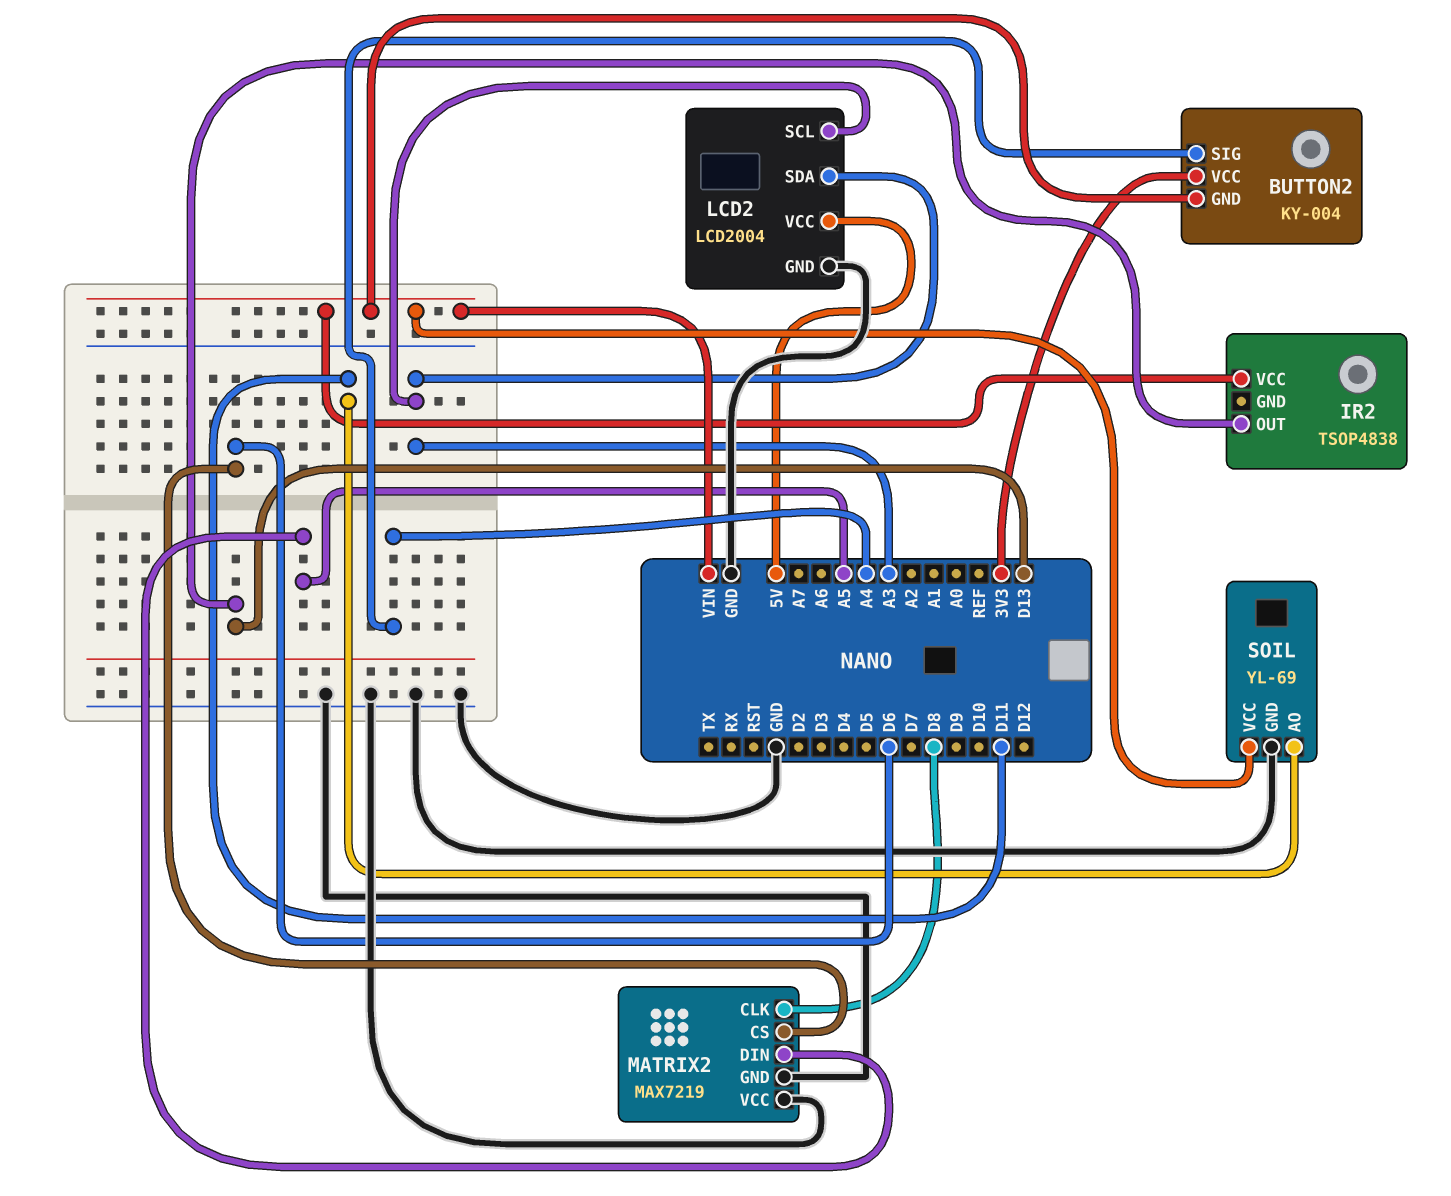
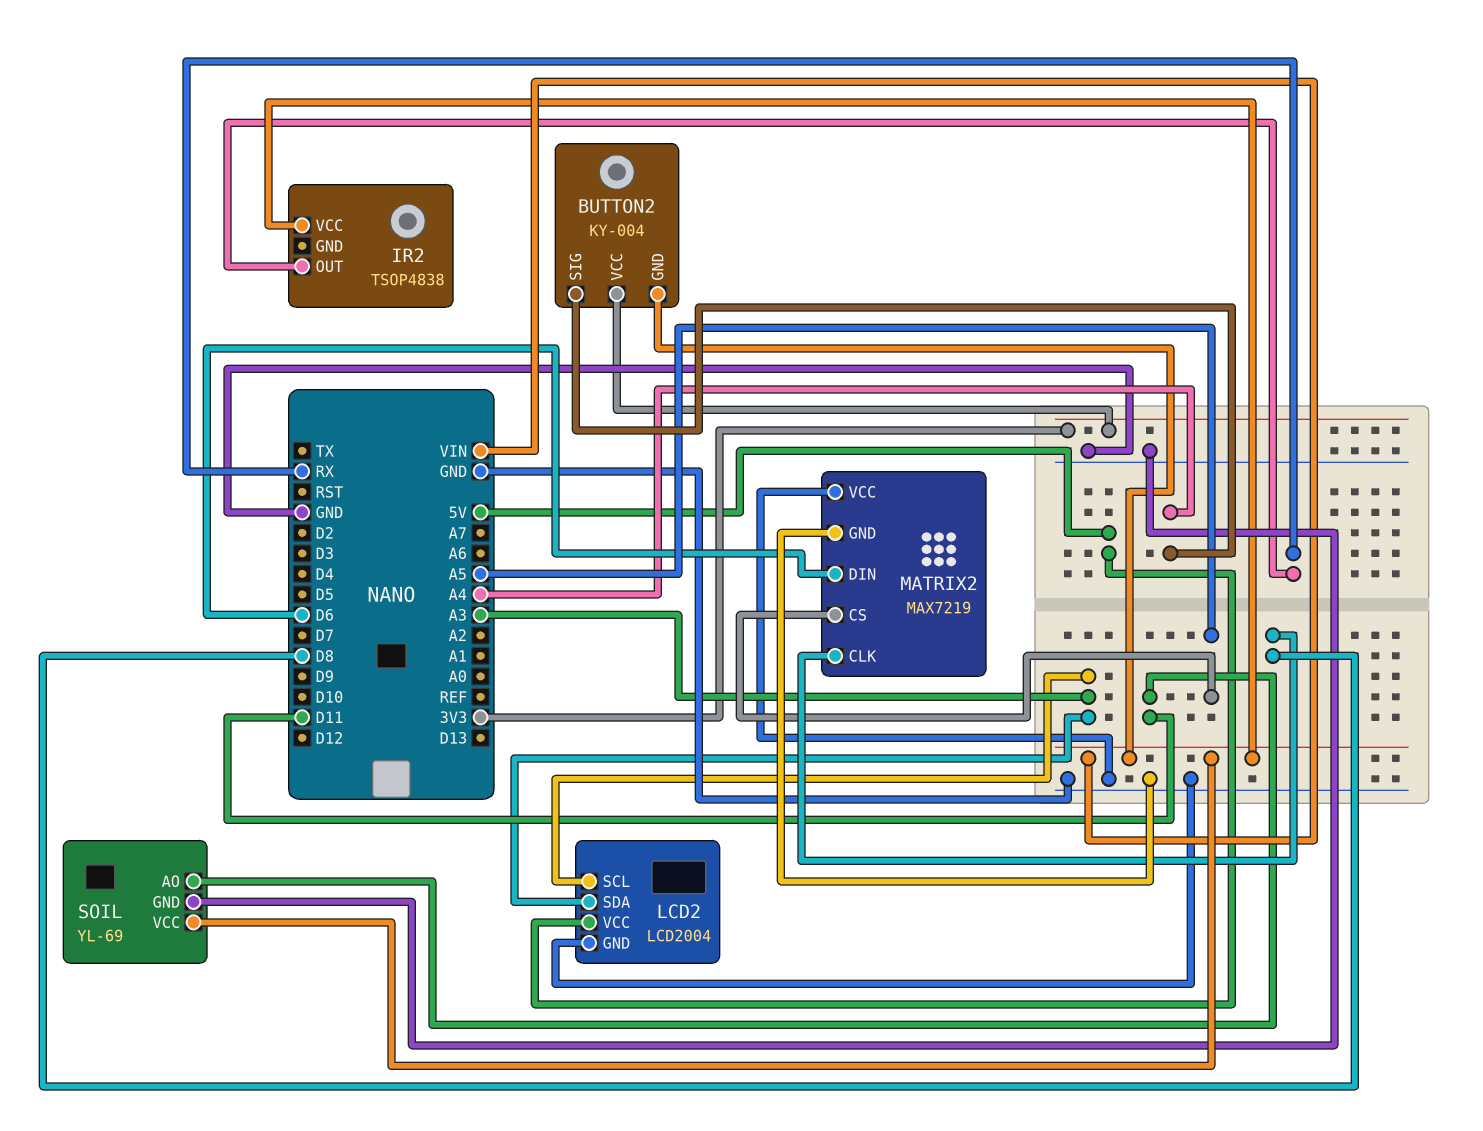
IR2 pin OUT: D13 -> RX
MATRIX2 pin CS: D6 -> A5
MATRIX2 pin DIN: A5 -> D6

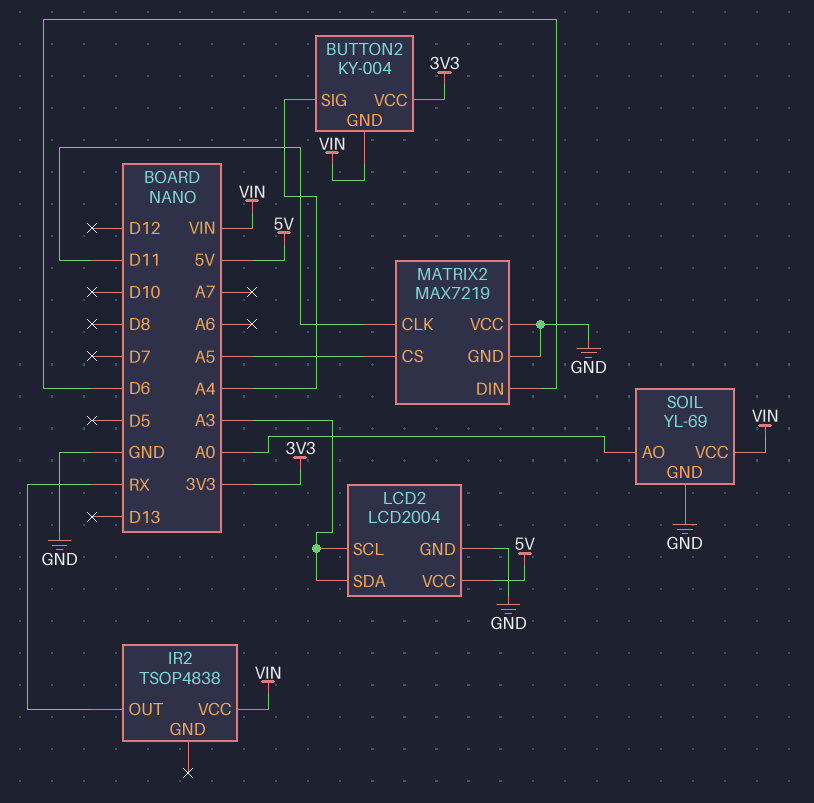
MATRIX2 pin CLK: D8 -> D11
SOIL pin AO: D11 -> A0

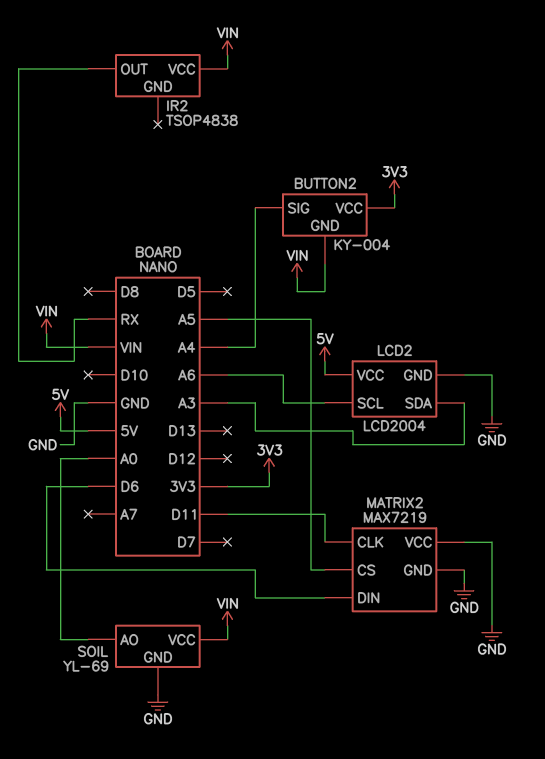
LCD2 pin SCL: A3 -> A6

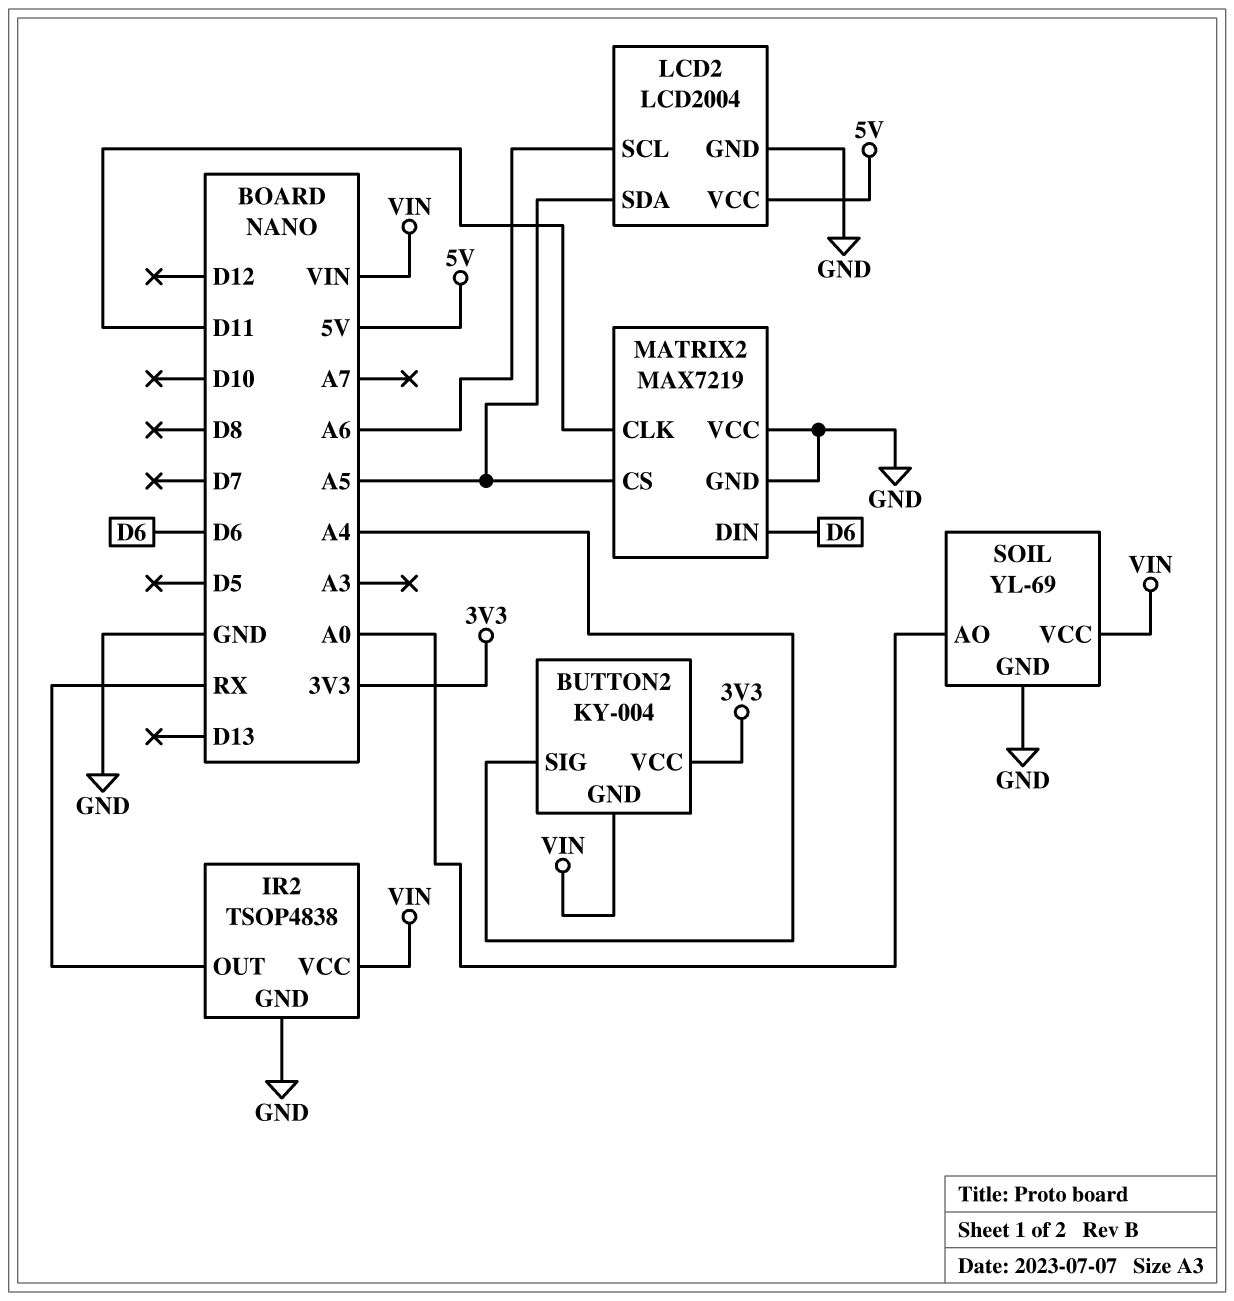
IR2 pin GND: none -> GND
LCD2 pin SDA: A3 -> A5

